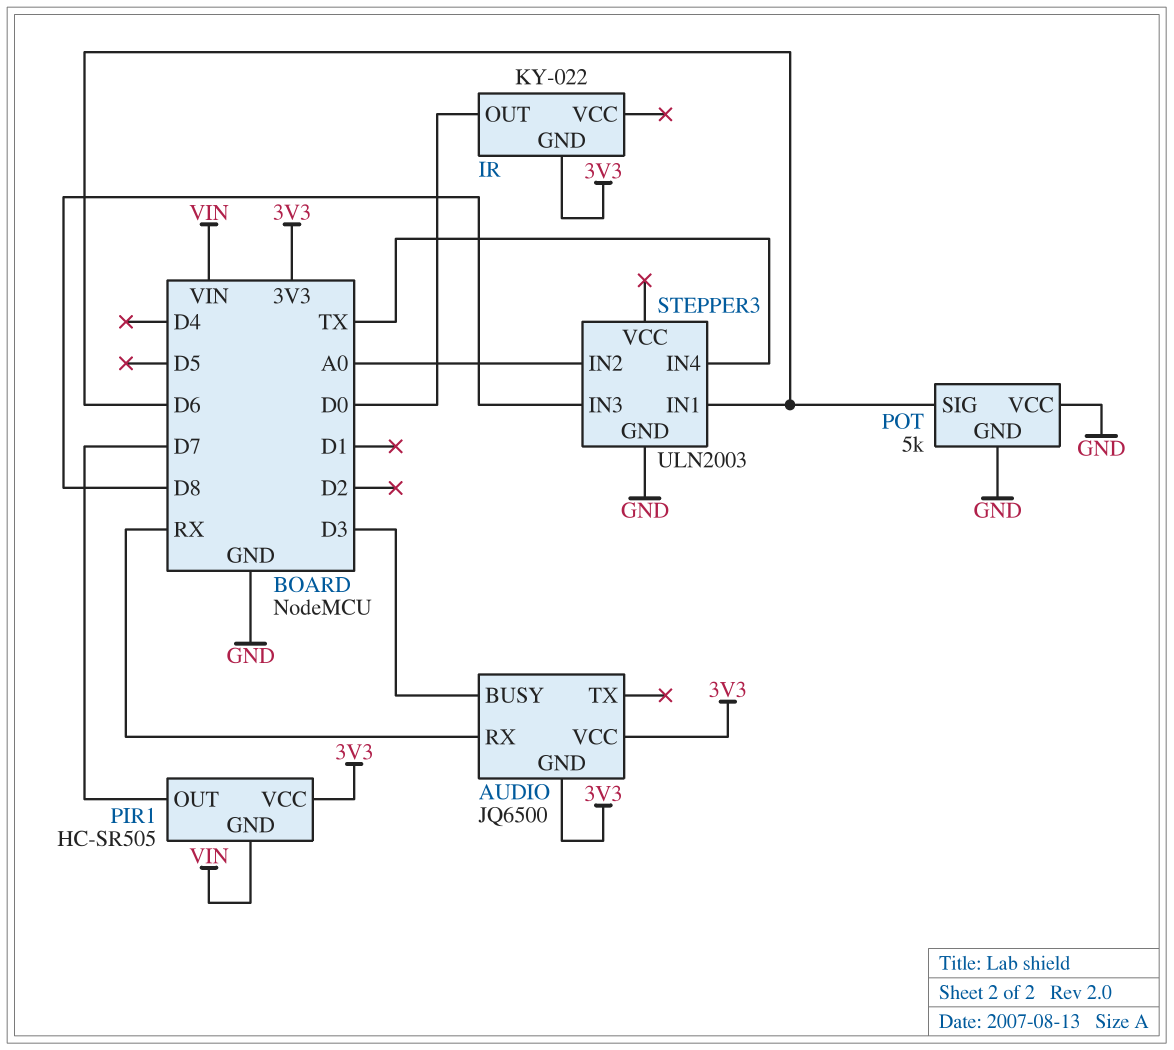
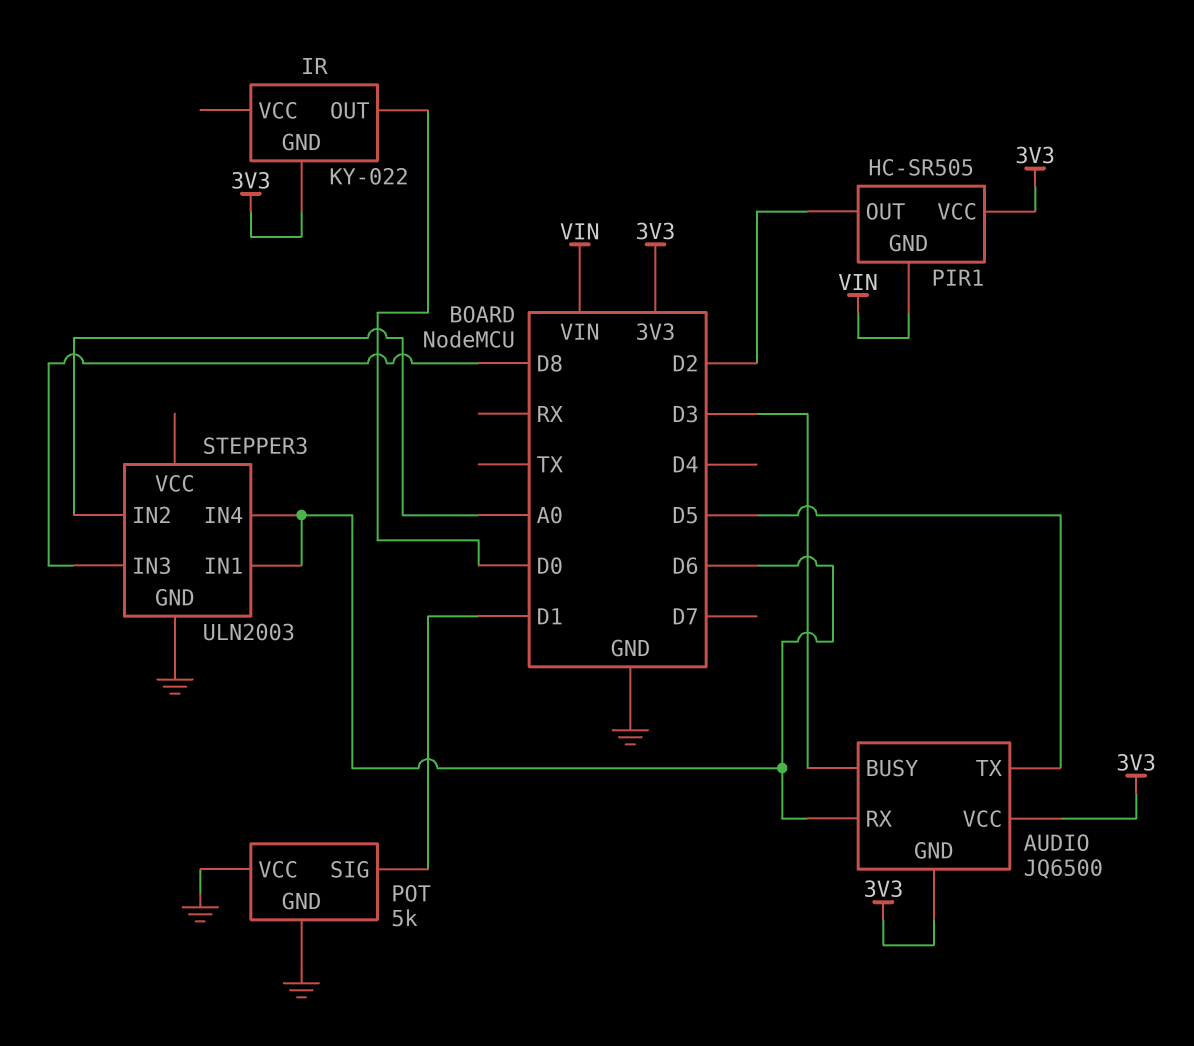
AUDIO pin RX: RX -> D6
AUDIO pin TX: none -> D5
PIR1 pin OUT: D7 -> D2
POT pin SIG: D6 -> D1
STEPPER3 pin IN4: TX -> D6

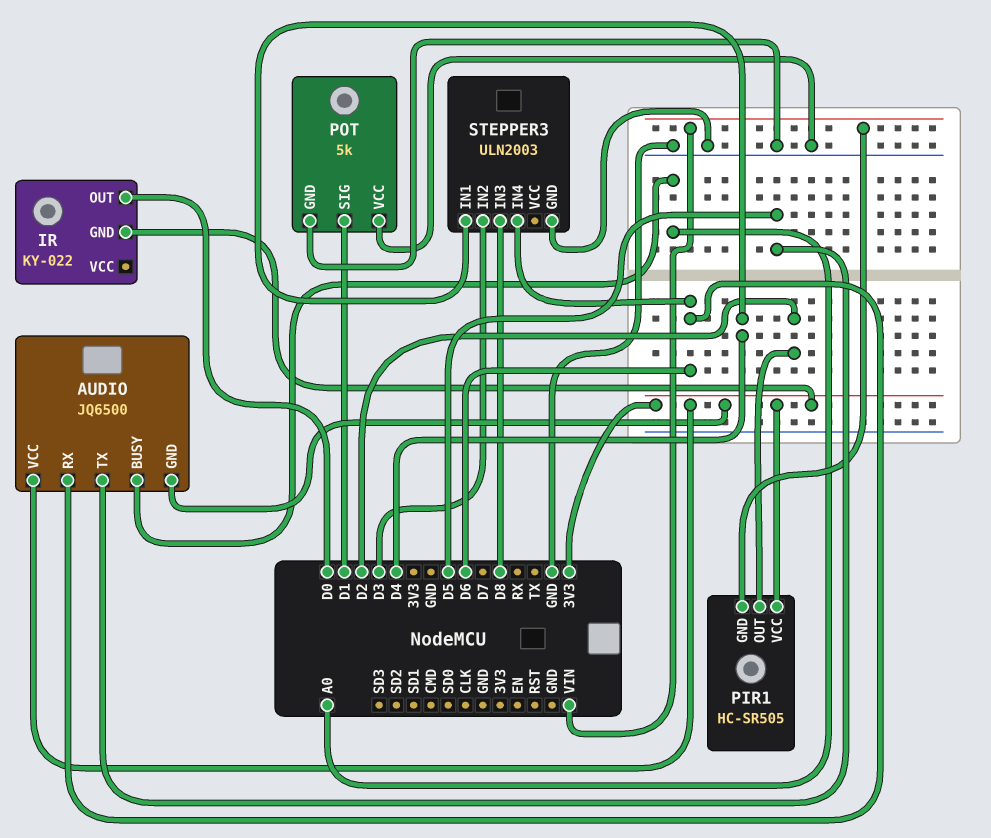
AUDIO pin BUSY: D3 -> A0
STEPPER3 pin IN1: D6 -> D4
STEPPER3 pin IN2: A0 -> D3

